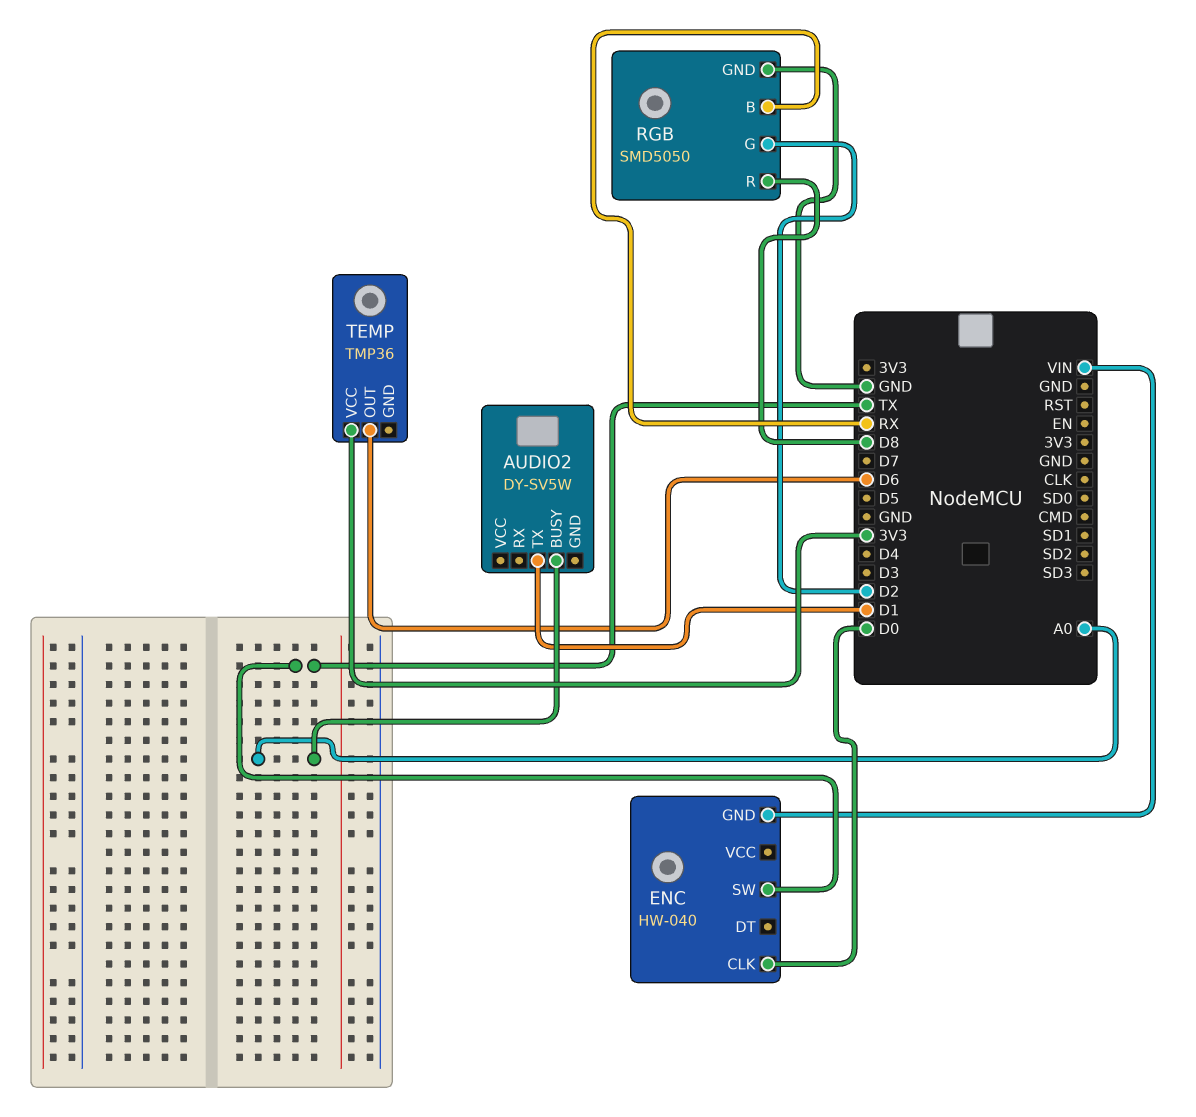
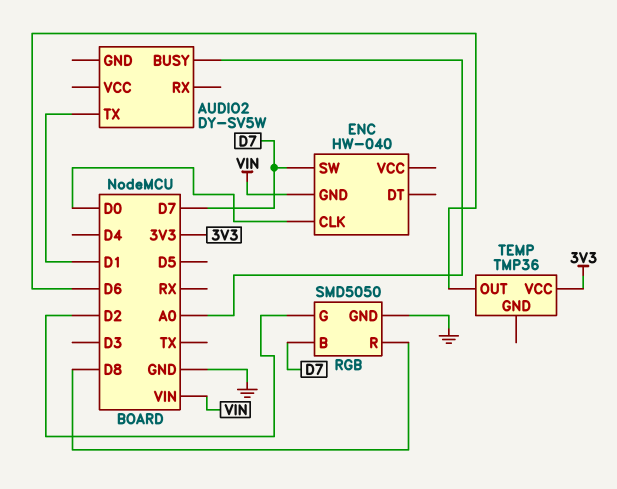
ENC pin SW: TX -> D7
RGB pin B: RX -> D7

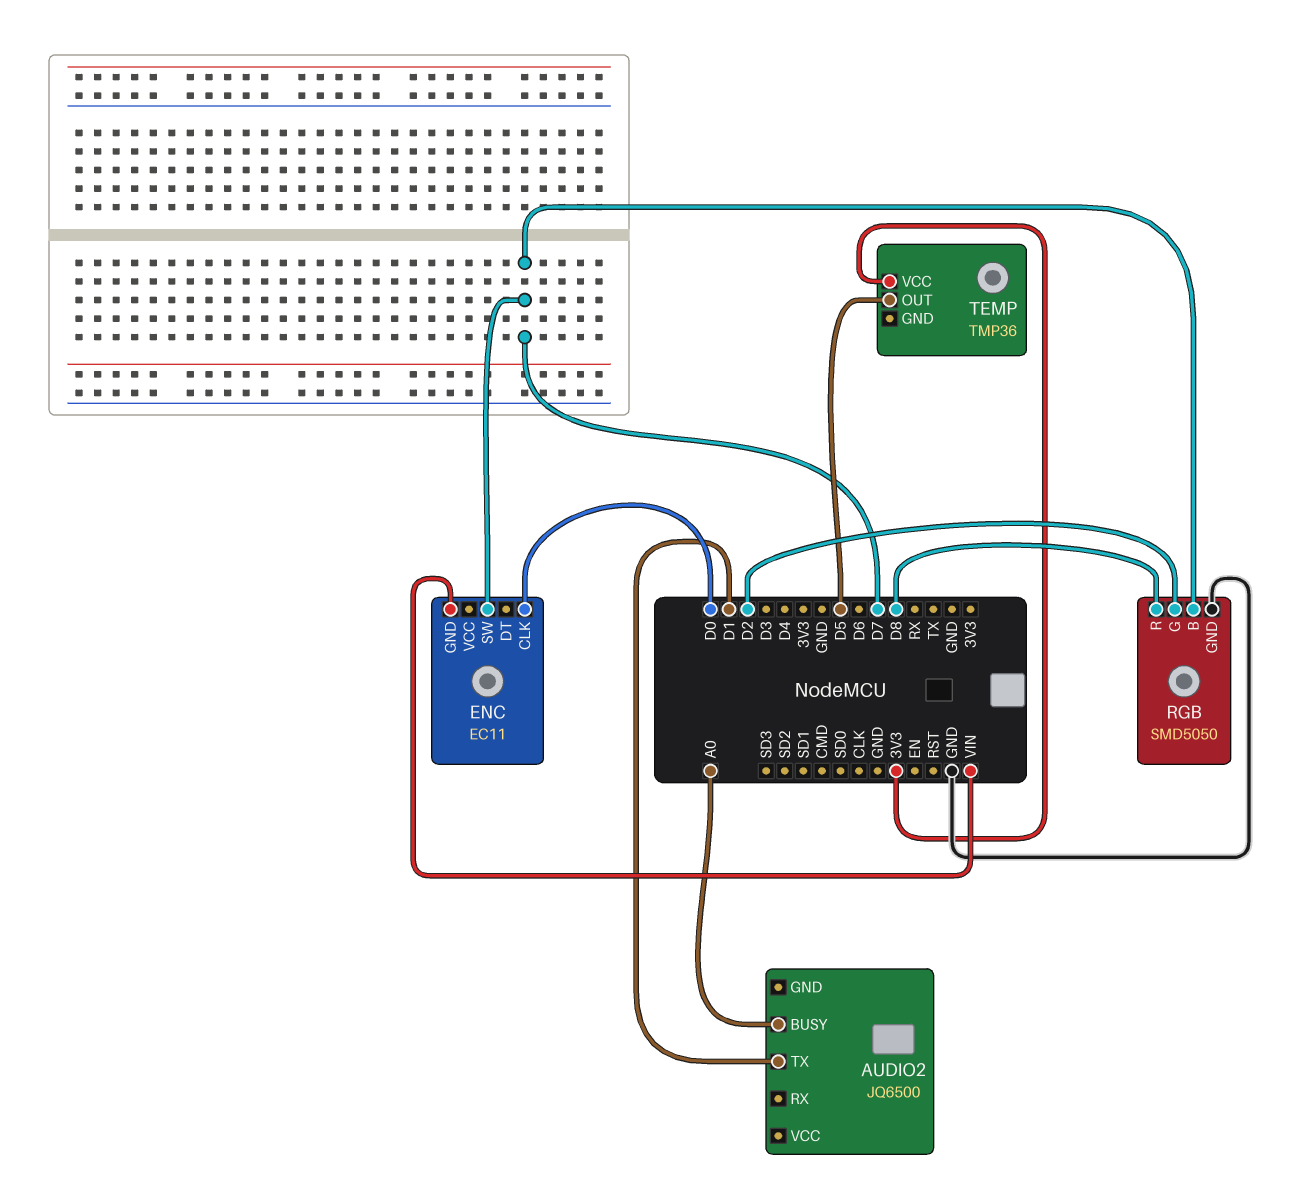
AUDIO2: DY-SV5W -> JQ6500
ENC: HW-040 -> EC11
TEMP pin OUT: D6 -> D5

